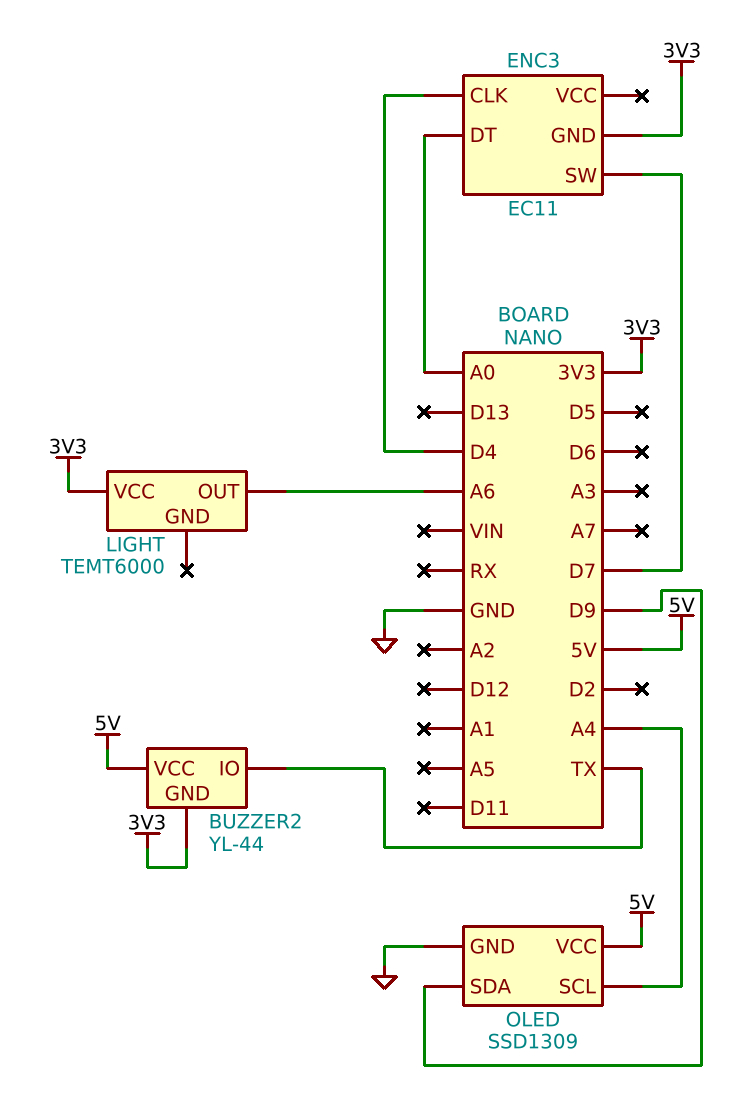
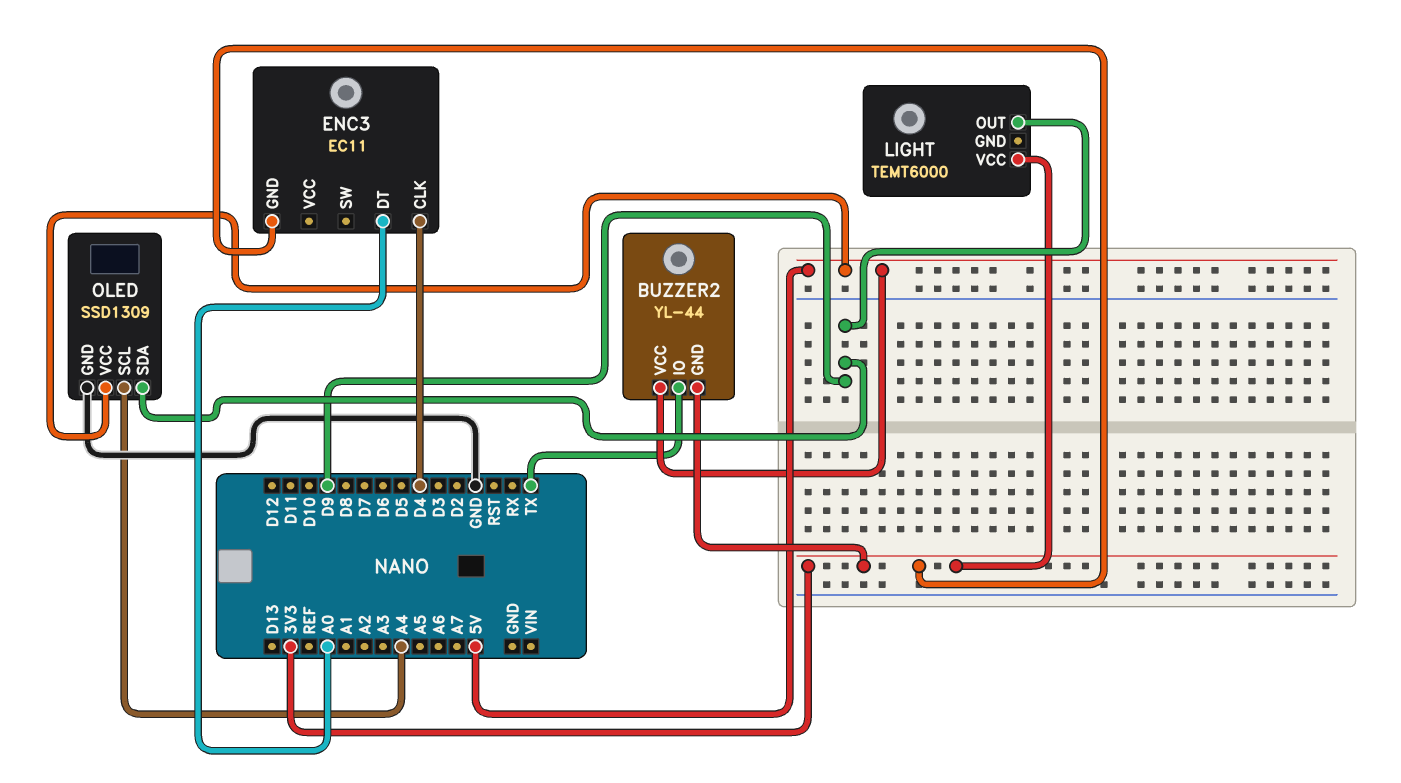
ENC3 pin SW: D7 -> none
LIGHT pin OUT: A6 -> D9

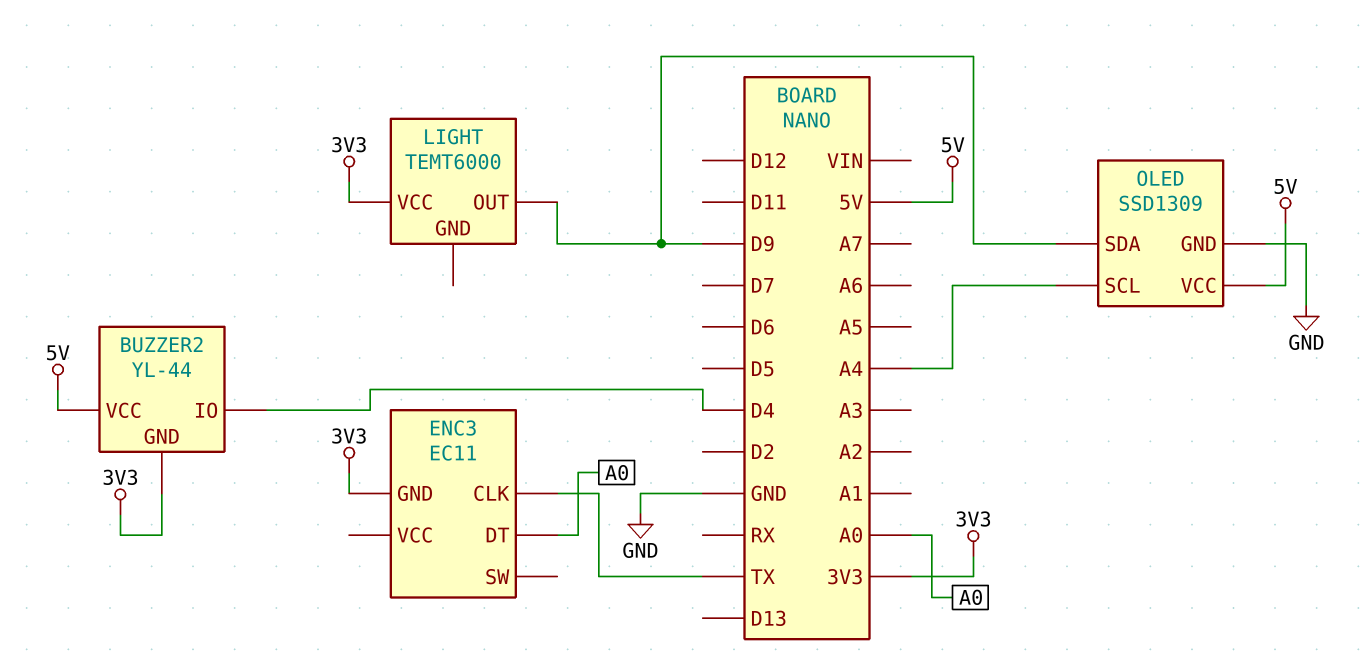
BUZZER2 pin IO: TX -> D4
ENC3 pin CLK: D4 -> TX

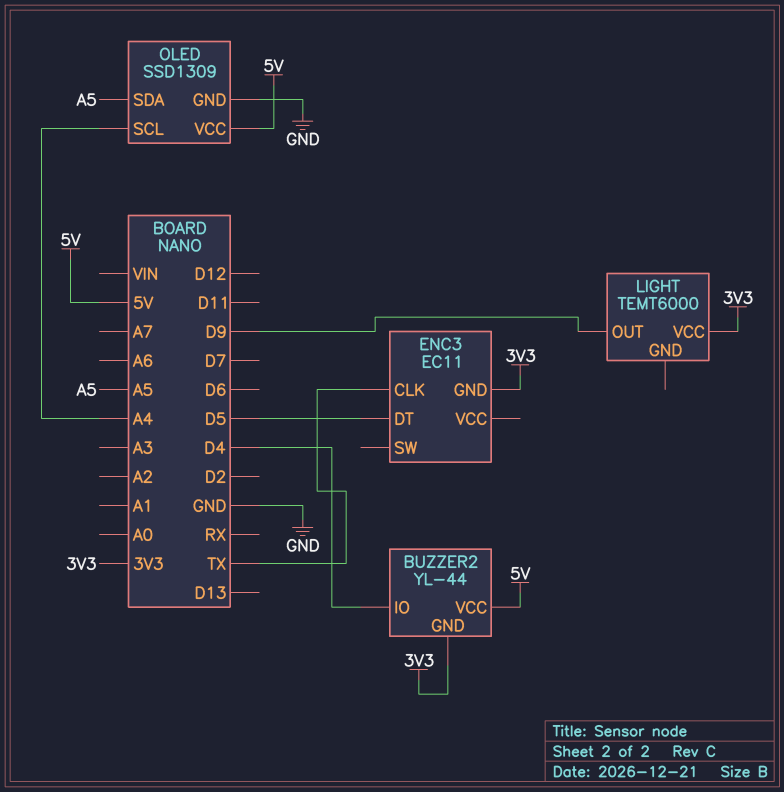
ENC3 pin DT: A0 -> D5
OLED pin SDA: D9 -> A5

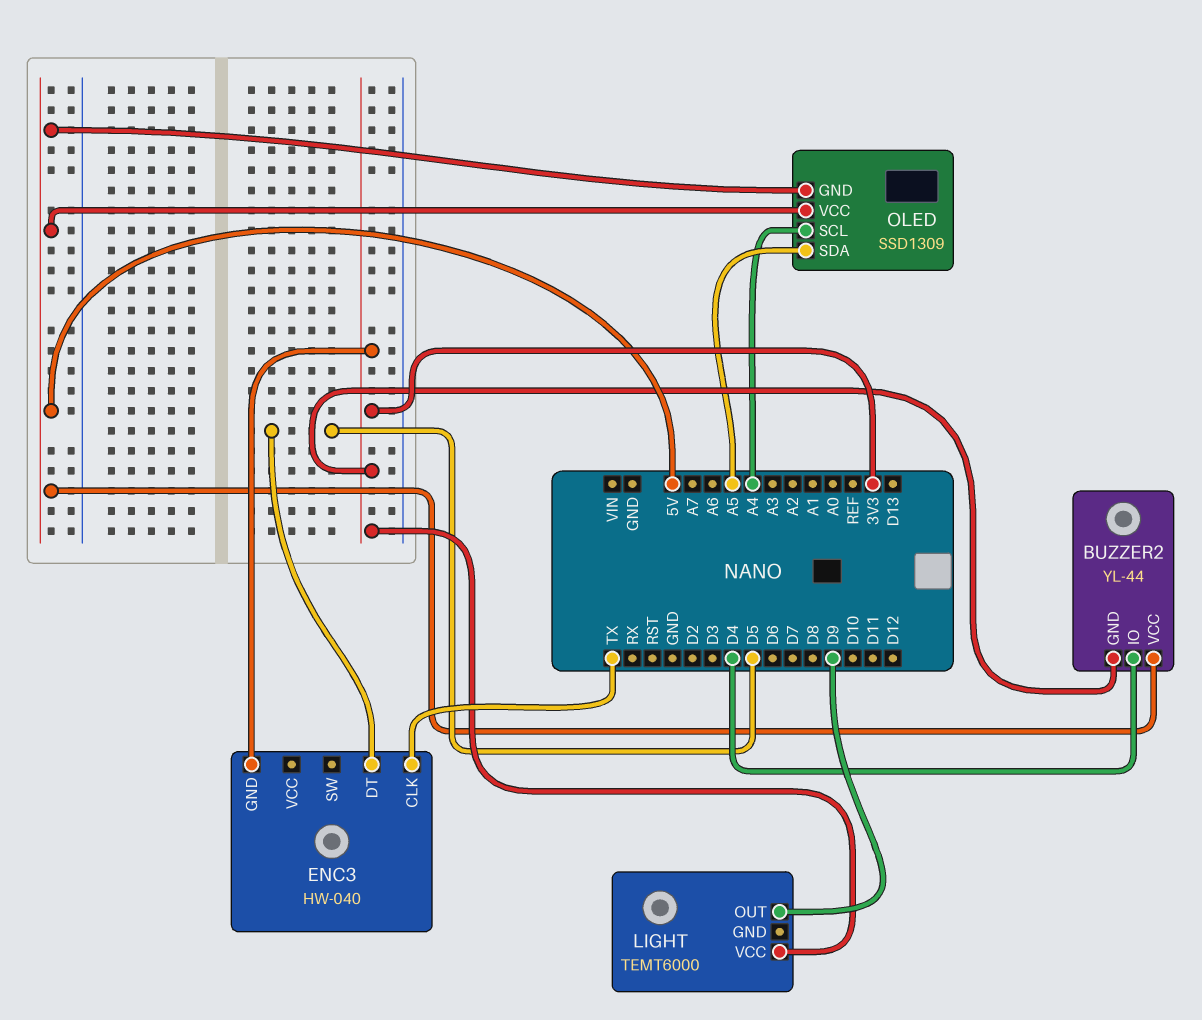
ENC3: EC11 -> HW-040
OLED pin GND: GND -> 5V

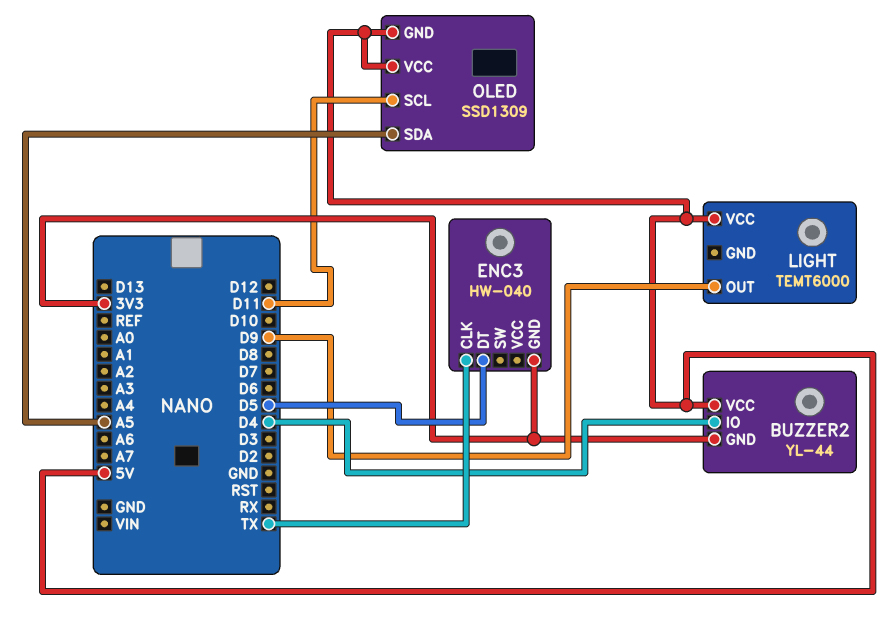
LIGHT pin VCC: 3V3 -> 5V
OLED pin SCL: A4 -> D11

